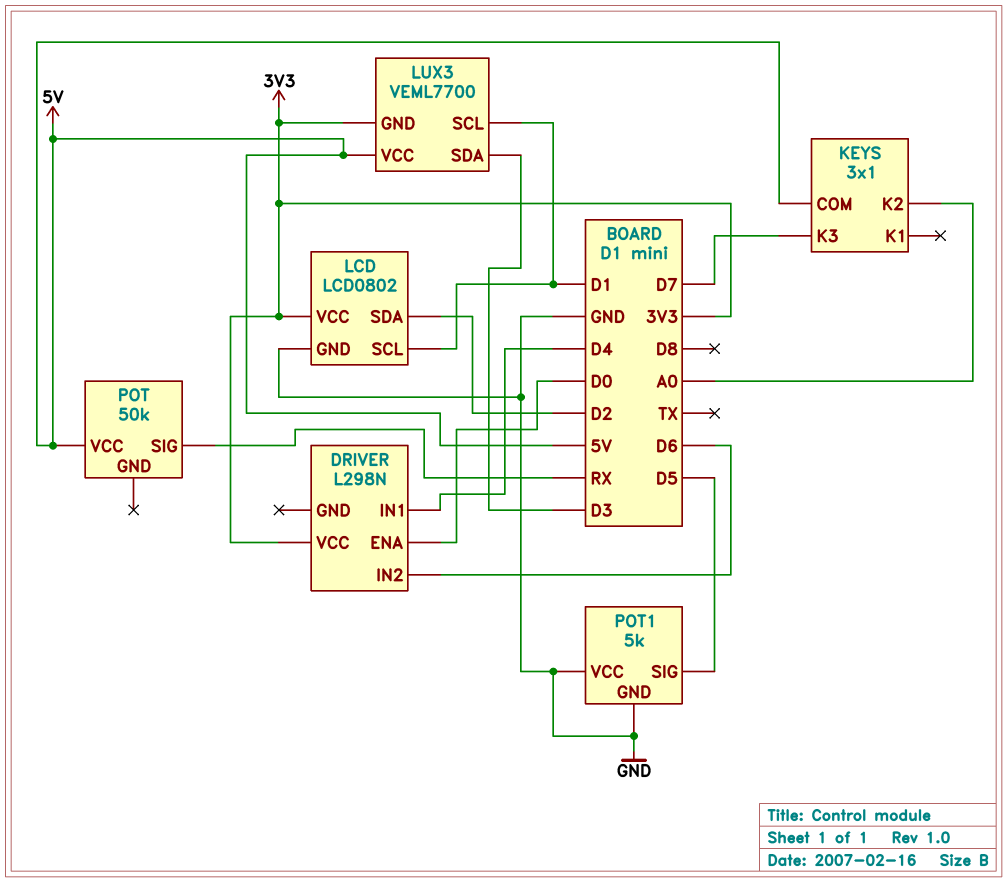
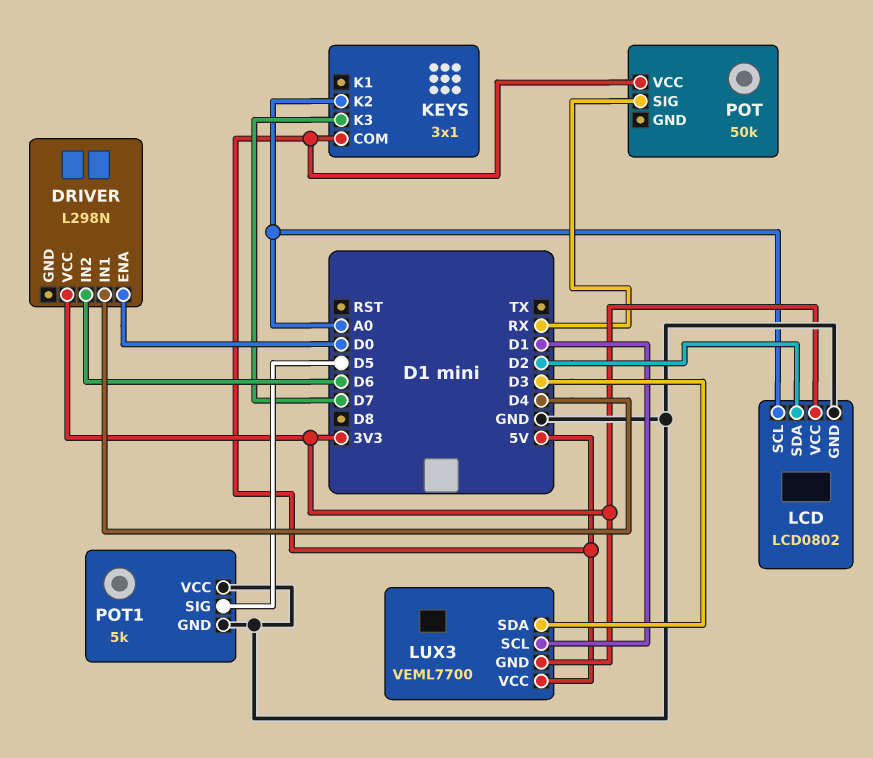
LCD pin SCL: D1 -> A0

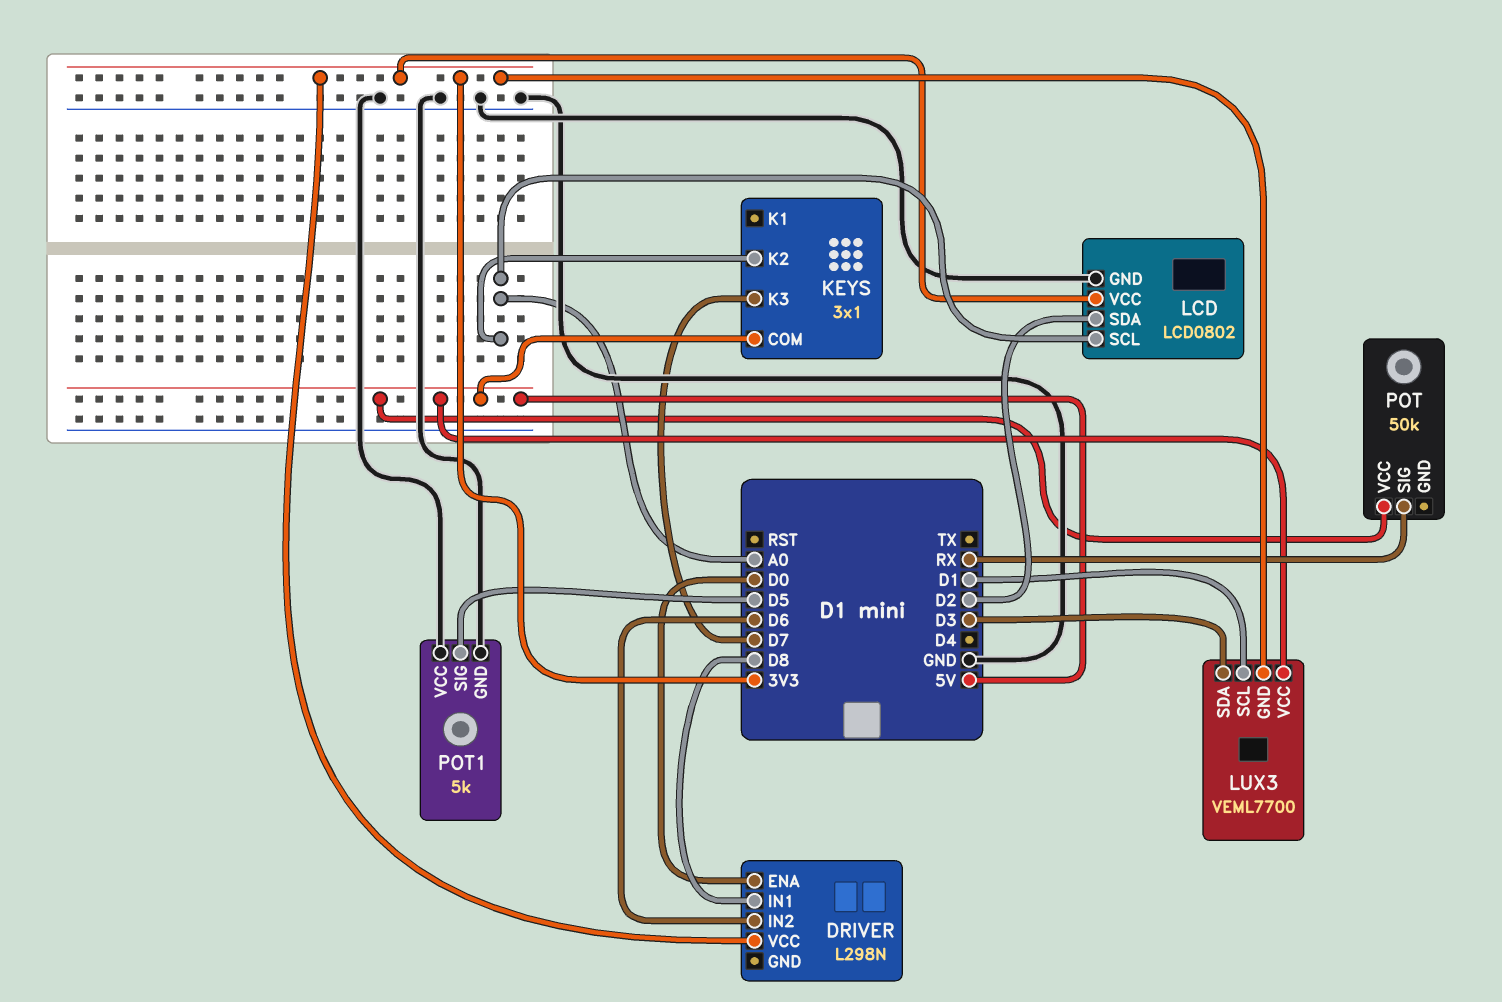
DRIVER pin IN1: D4 -> D8

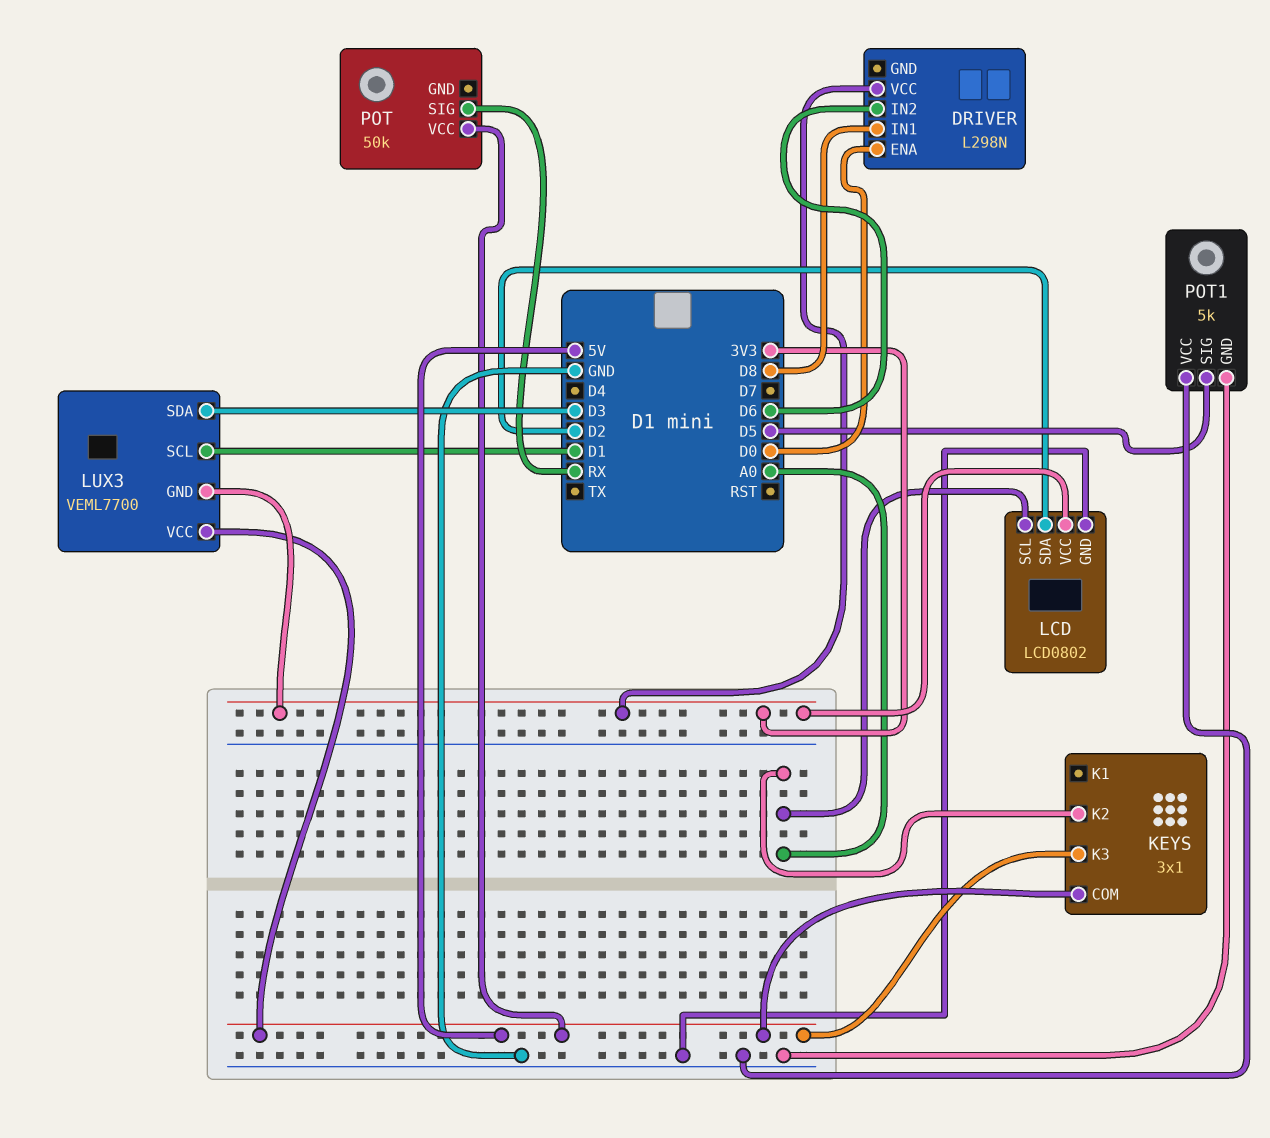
KEYS pin K3: D7 -> 5V

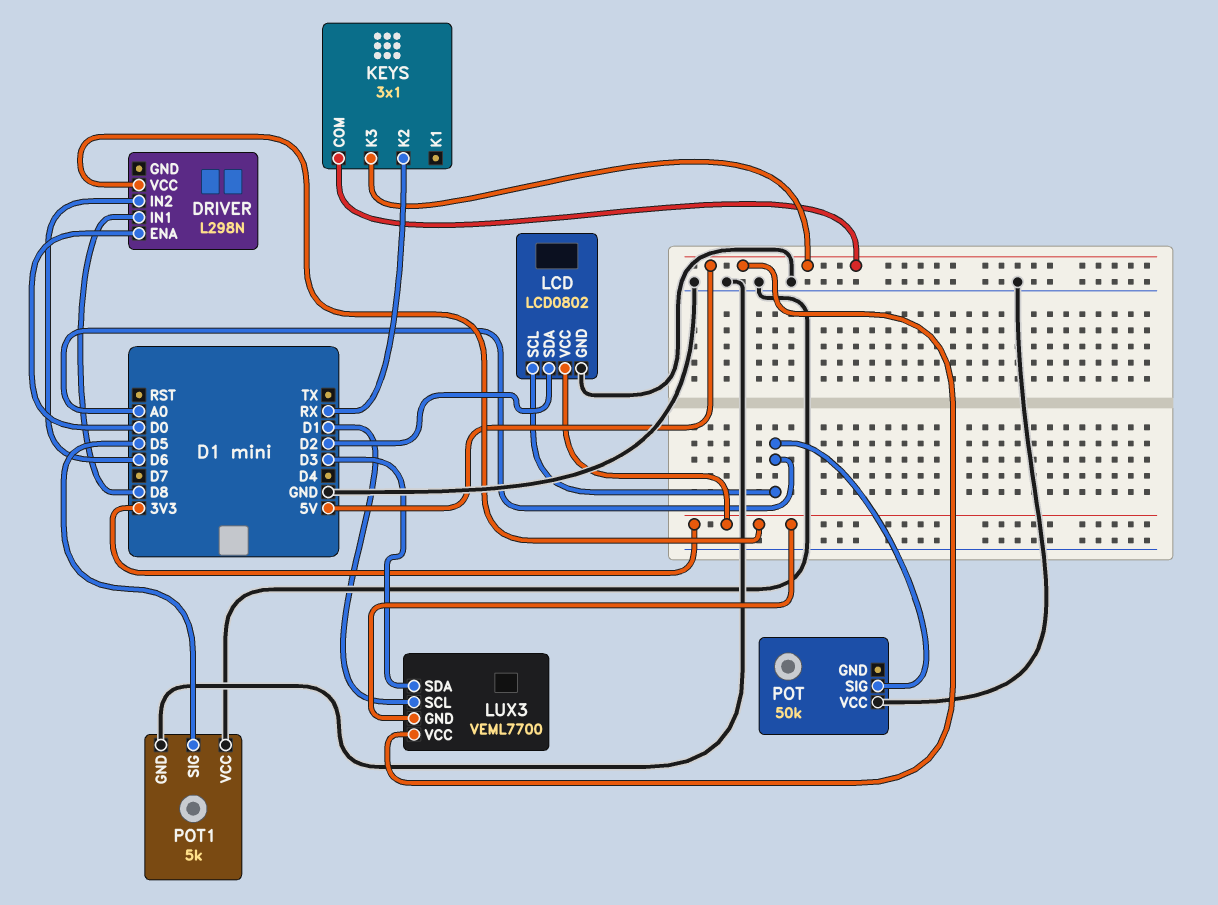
KEYS pin K2: A0 -> RX
POT pin SIG: RX -> A0
POT pin VCC: 5V -> GND

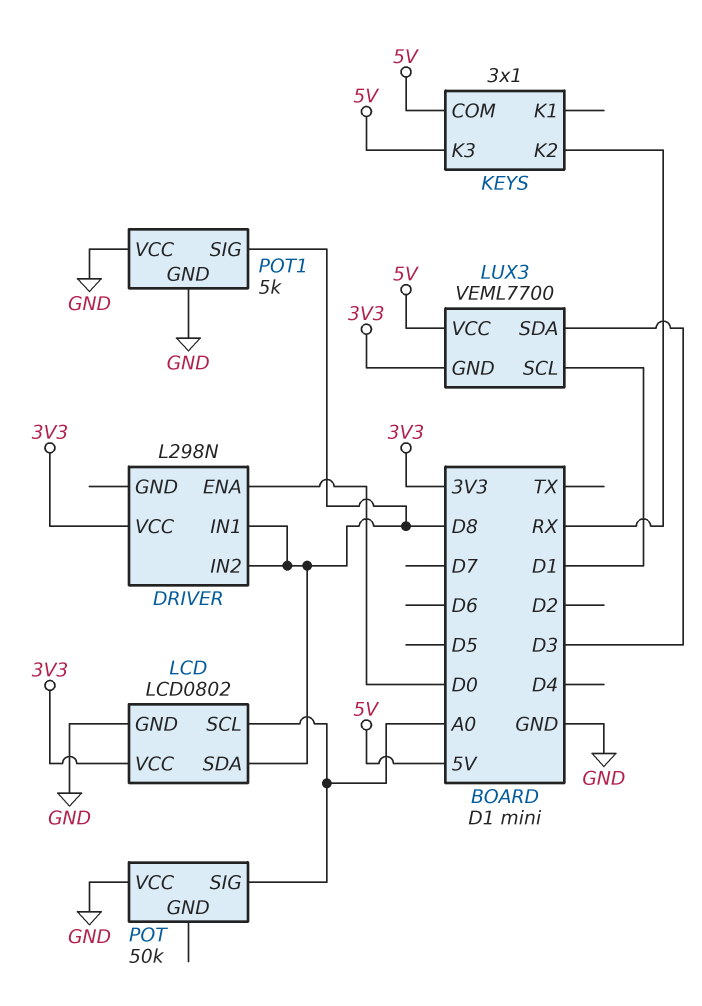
DRIVER pin IN2: D6 -> D8
LCD pin SDA: D2 -> D8
POT1 pin SIG: D5 -> D8

